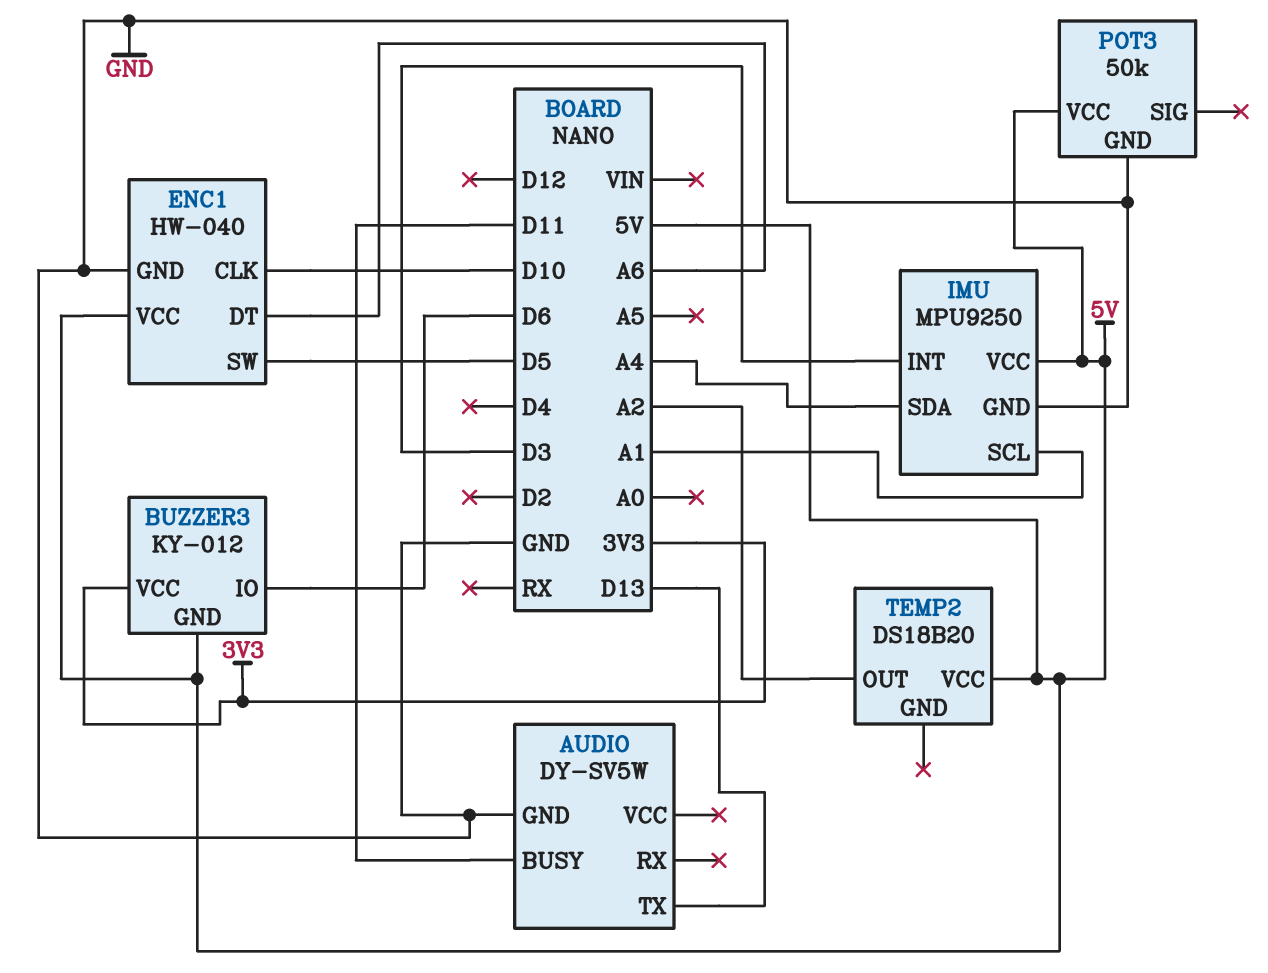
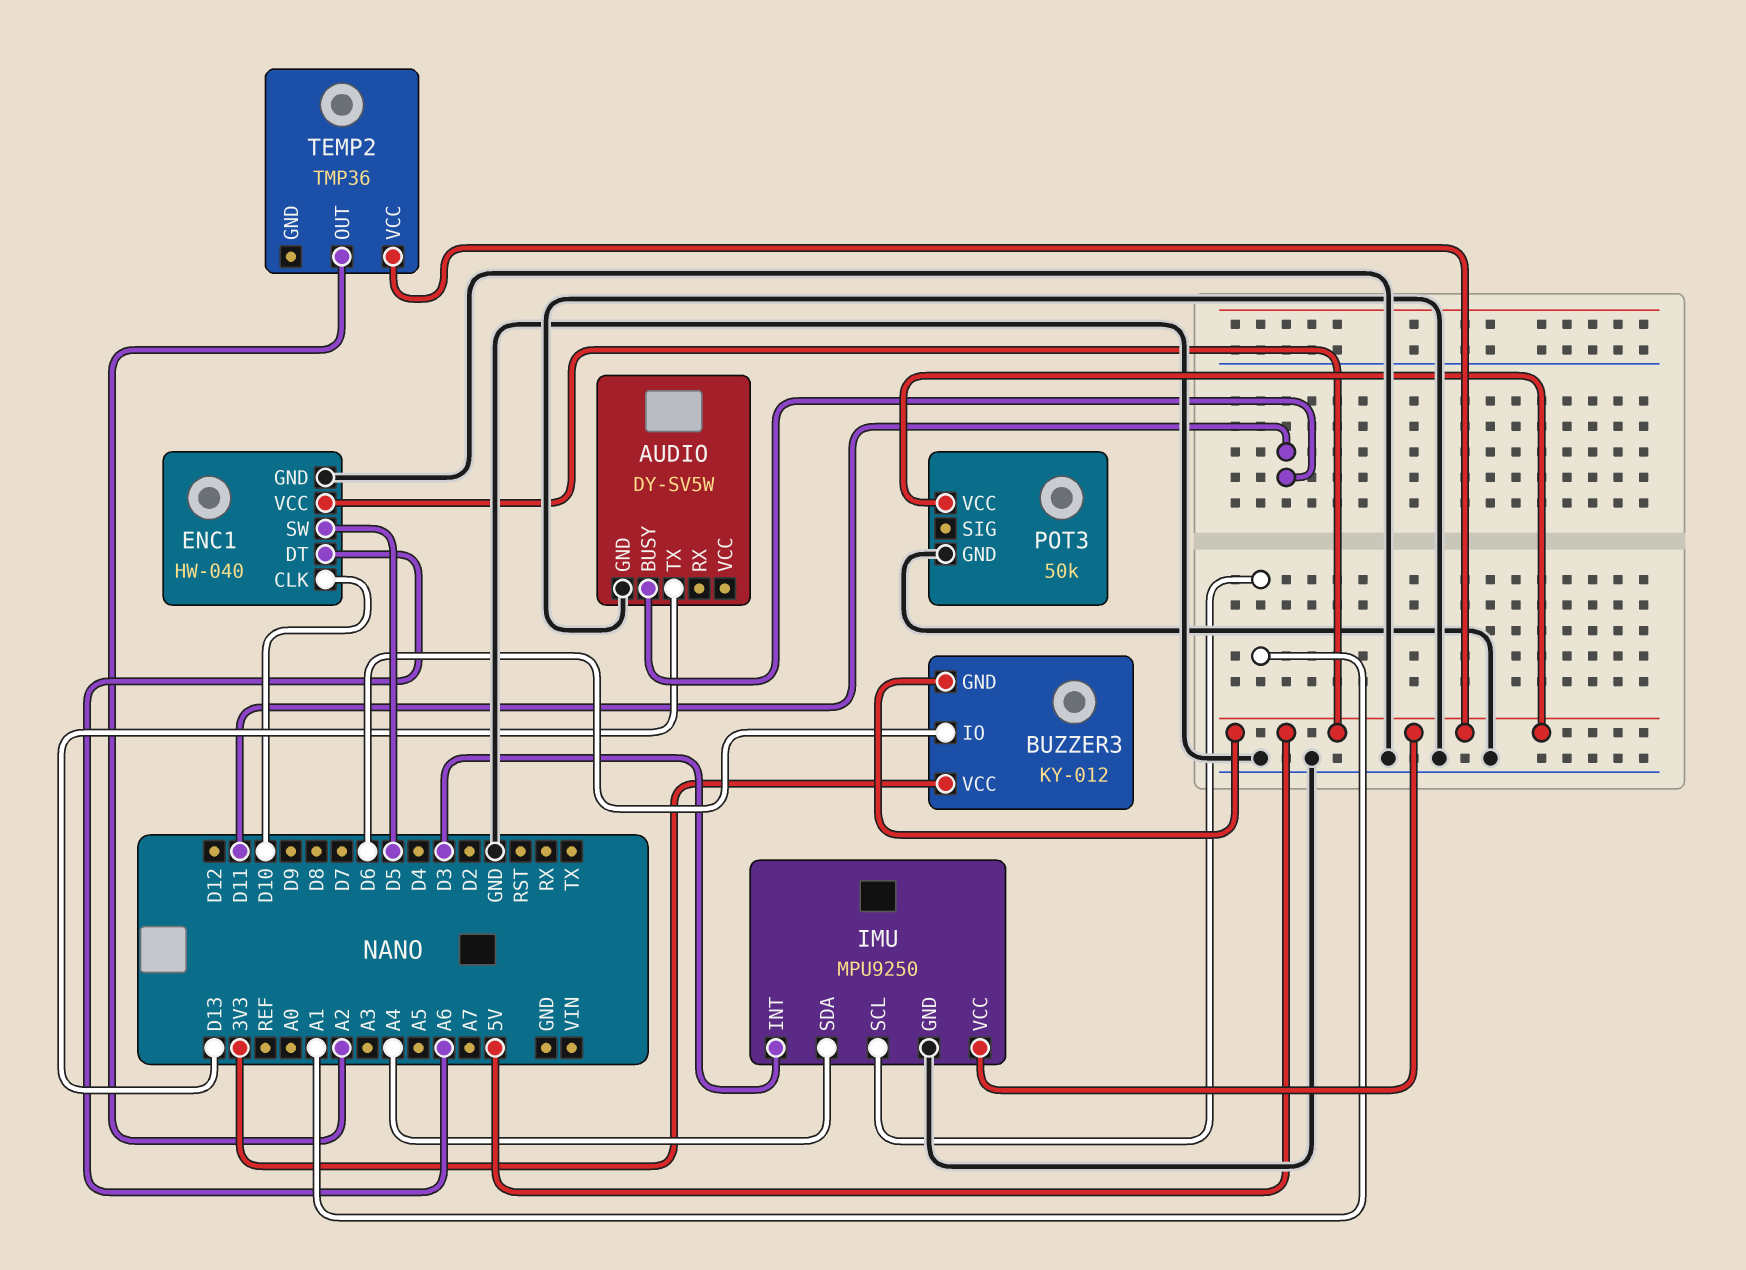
TEMP2: DS18B20 -> TMP36

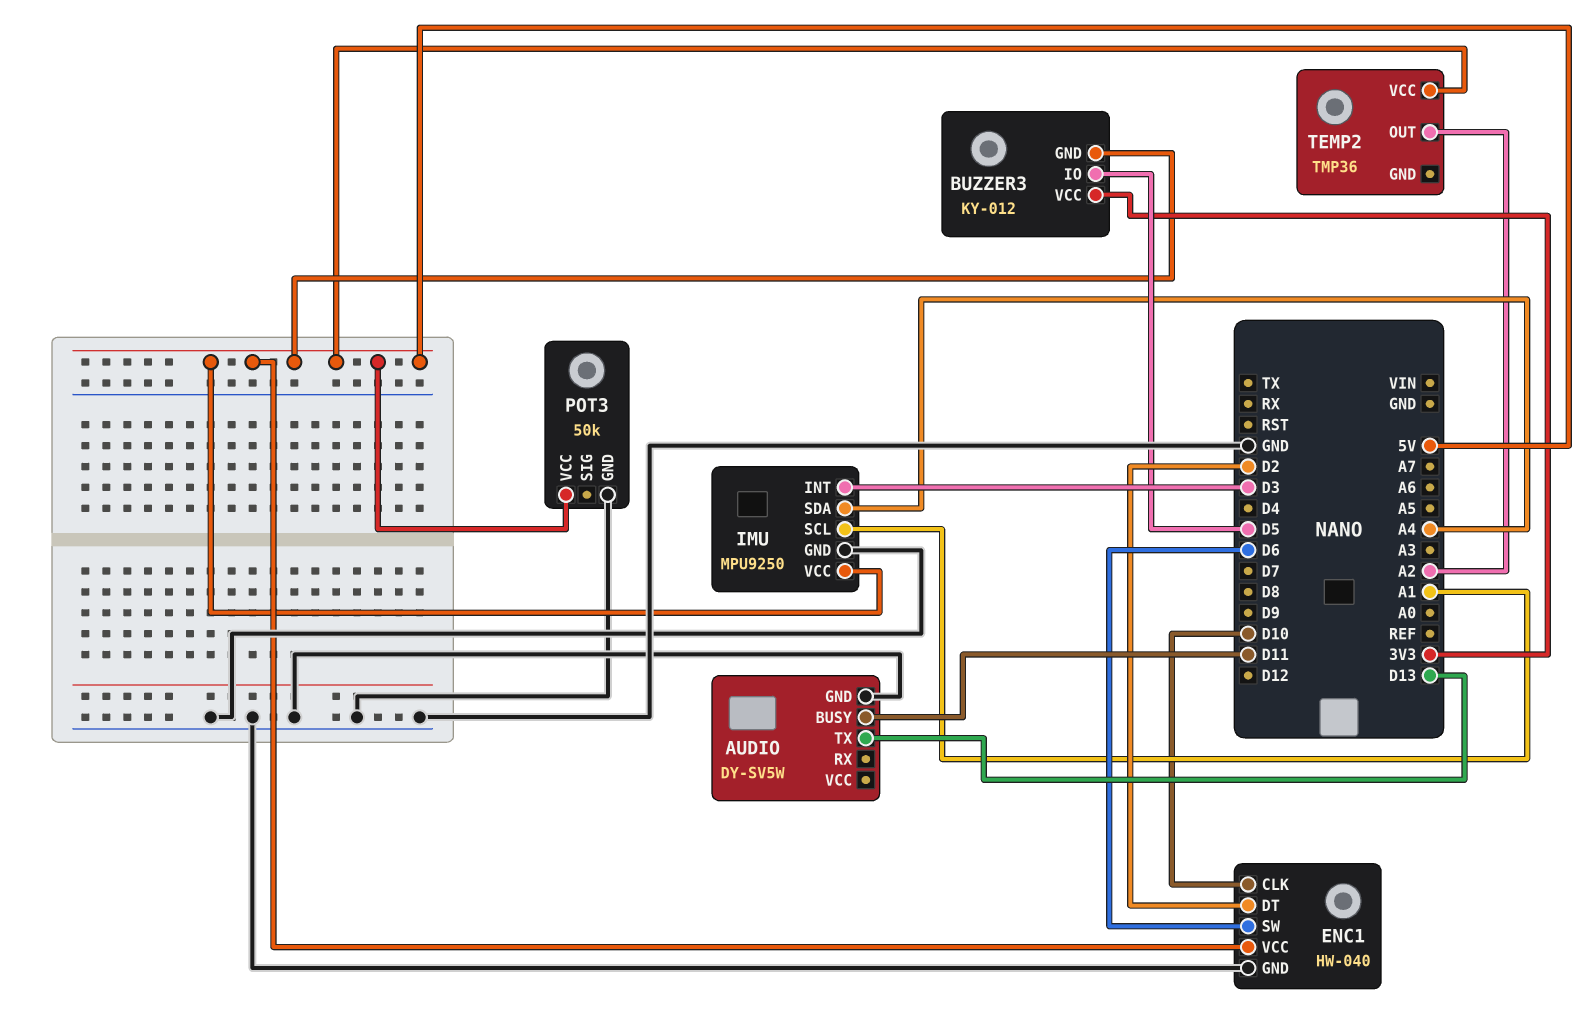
BUZZER3 pin IO: D6 -> D5
ENC1 pin DT: A6 -> D2
ENC1 pin SW: D5 -> D6

